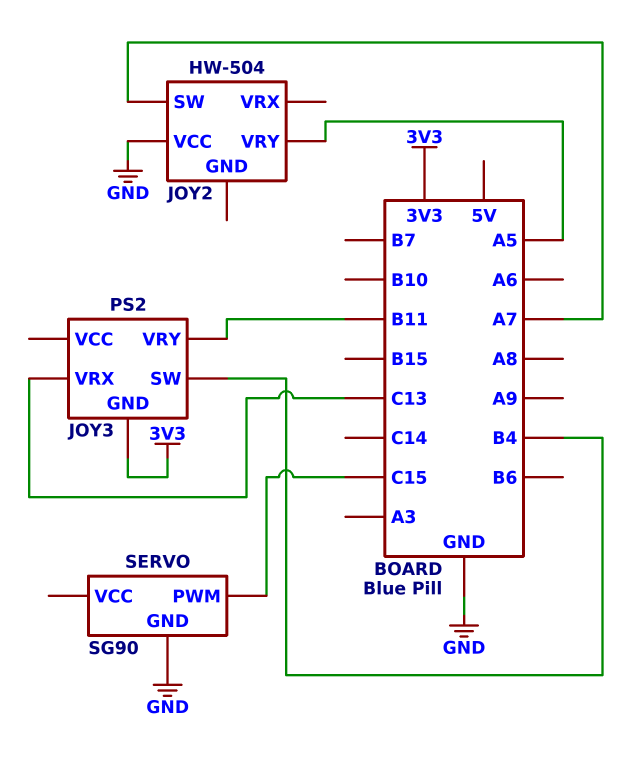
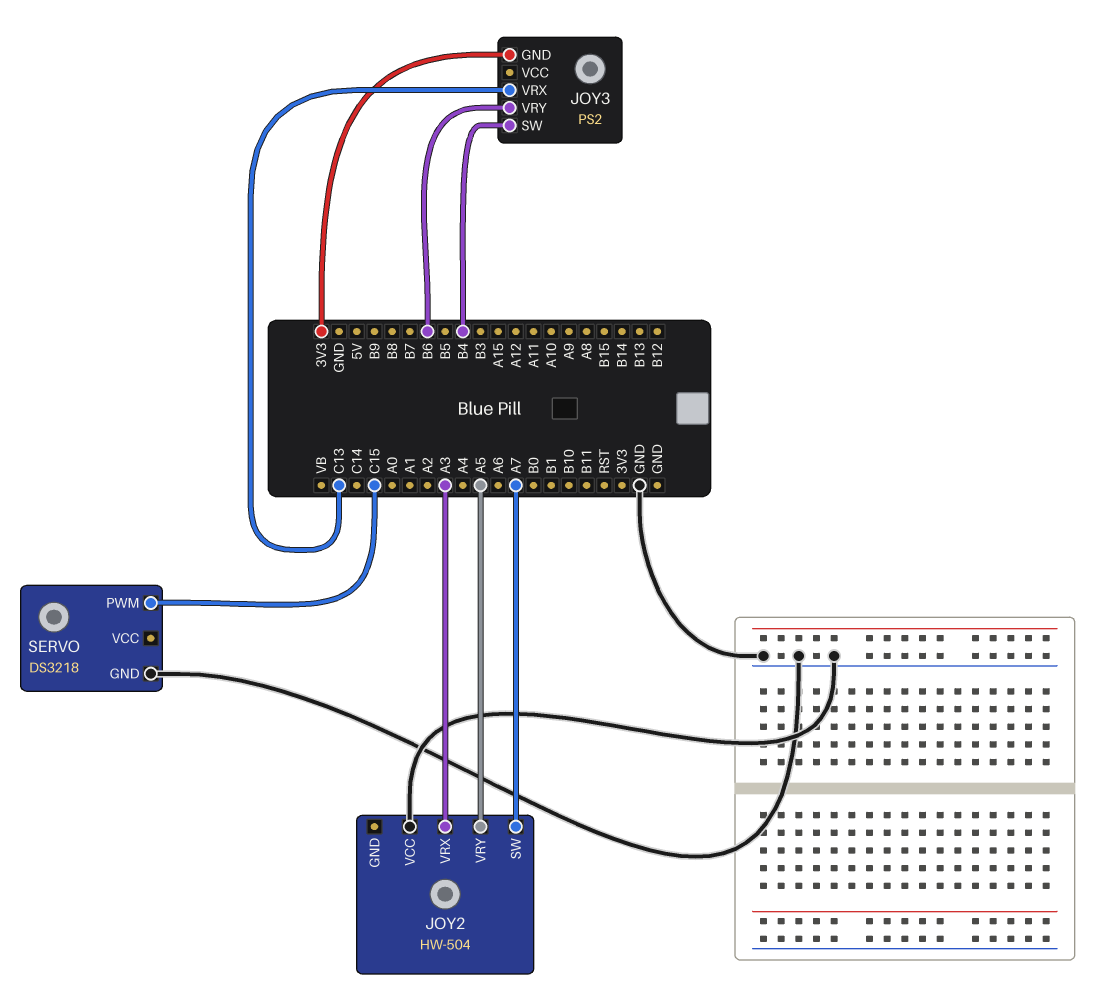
JOY2 pin VRX: none -> A3
JOY3 pin VRY: B11 -> B6
SERVO: SG90 -> DS3218

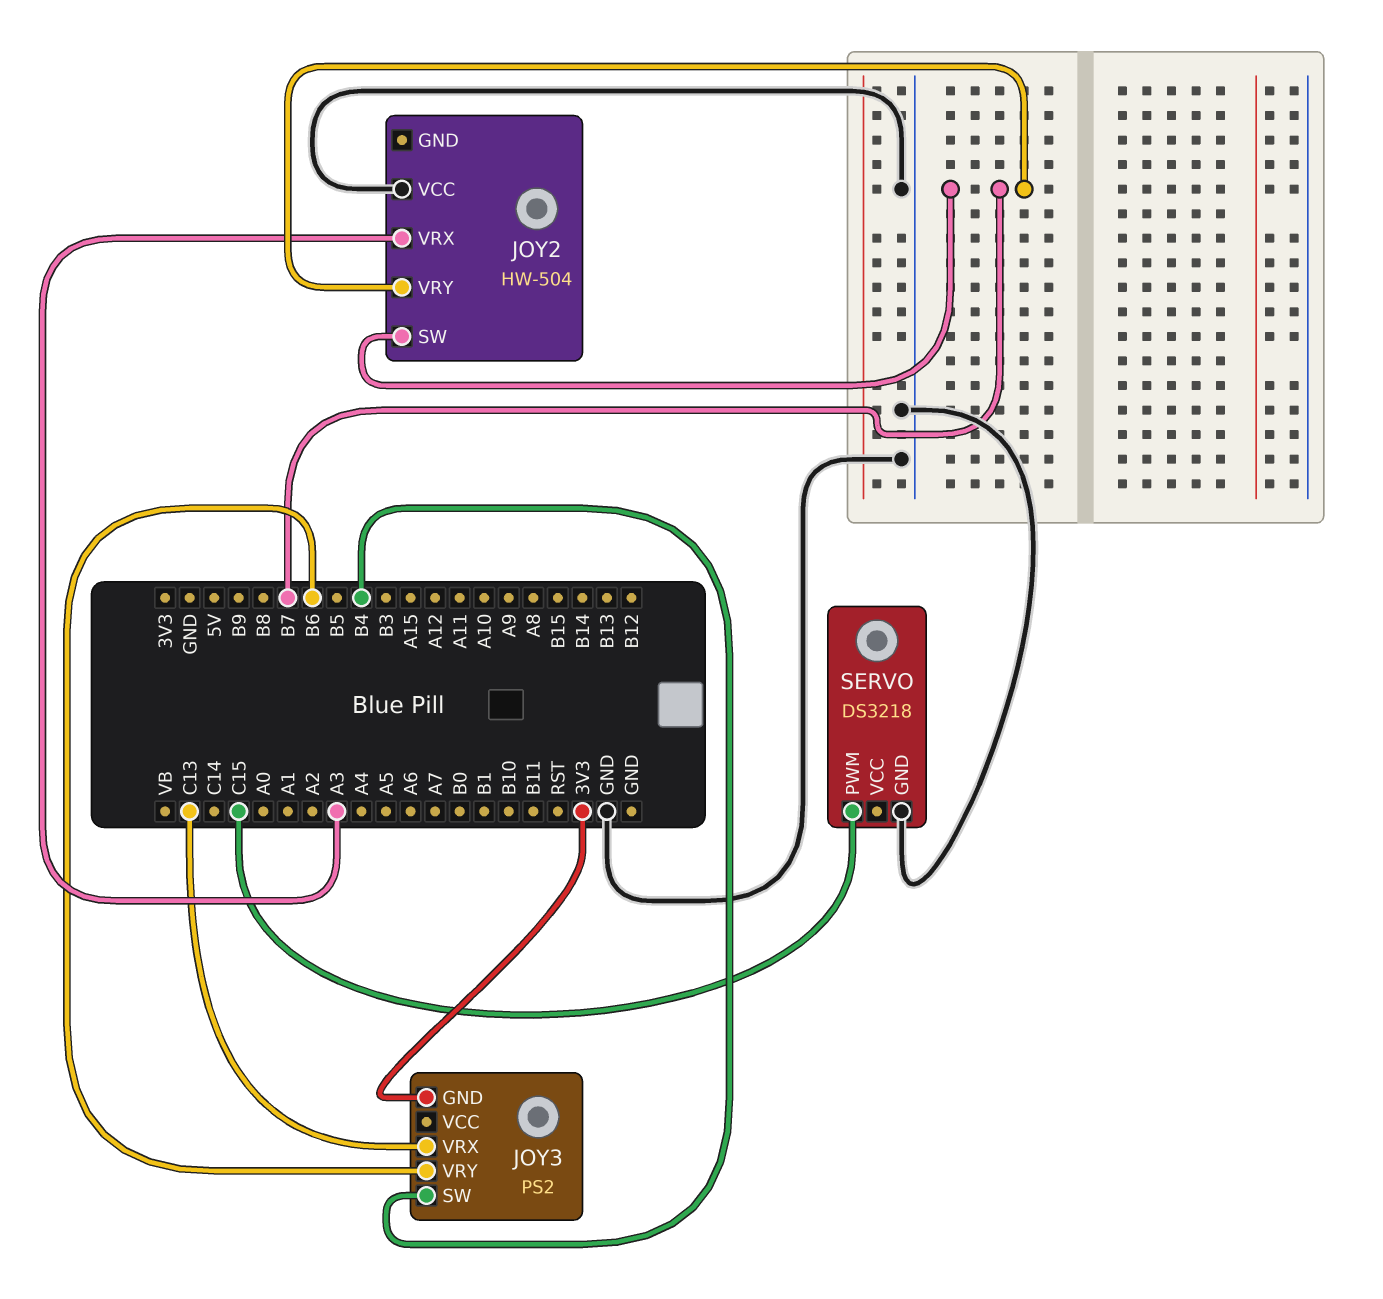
JOY2 pin SW: A7 -> B7
JOY2 pin VRY: A5 -> B7

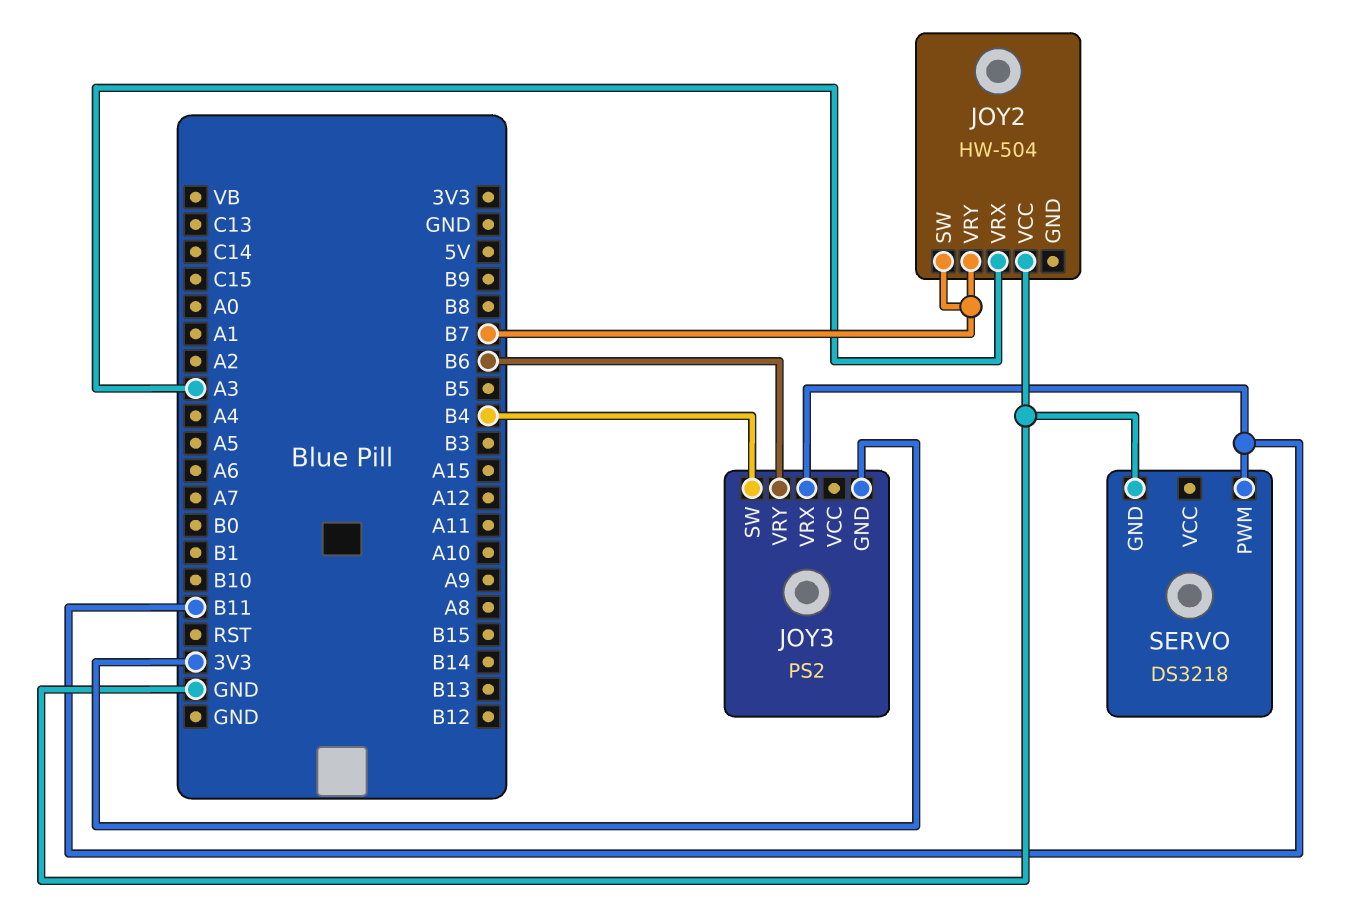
JOY3 pin VRX: C13 -> B11
SERVO pin PWM: C15 -> B11

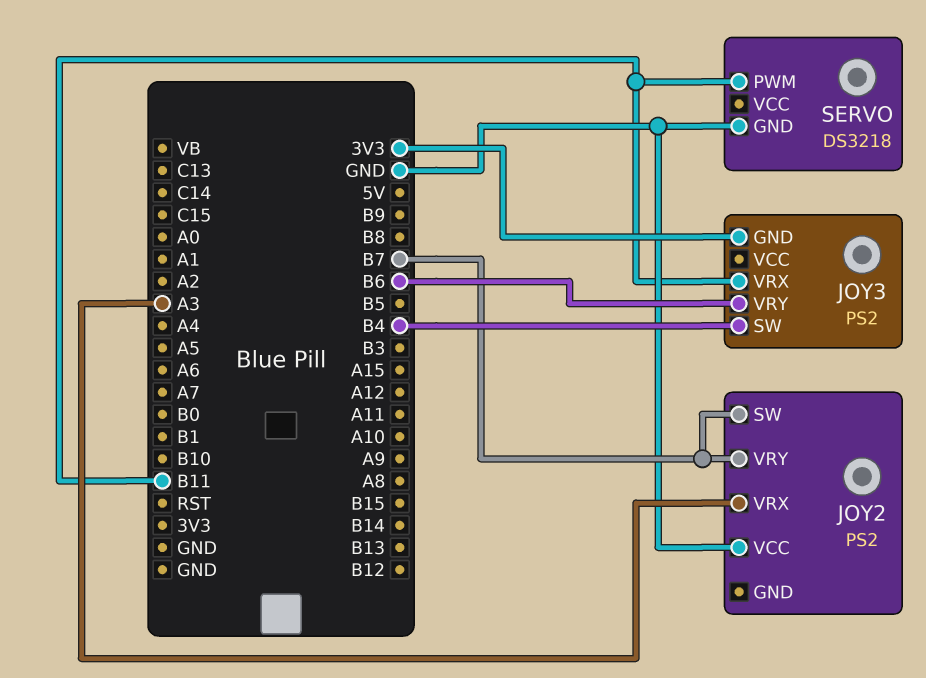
JOY2: HW-504 -> PS2

